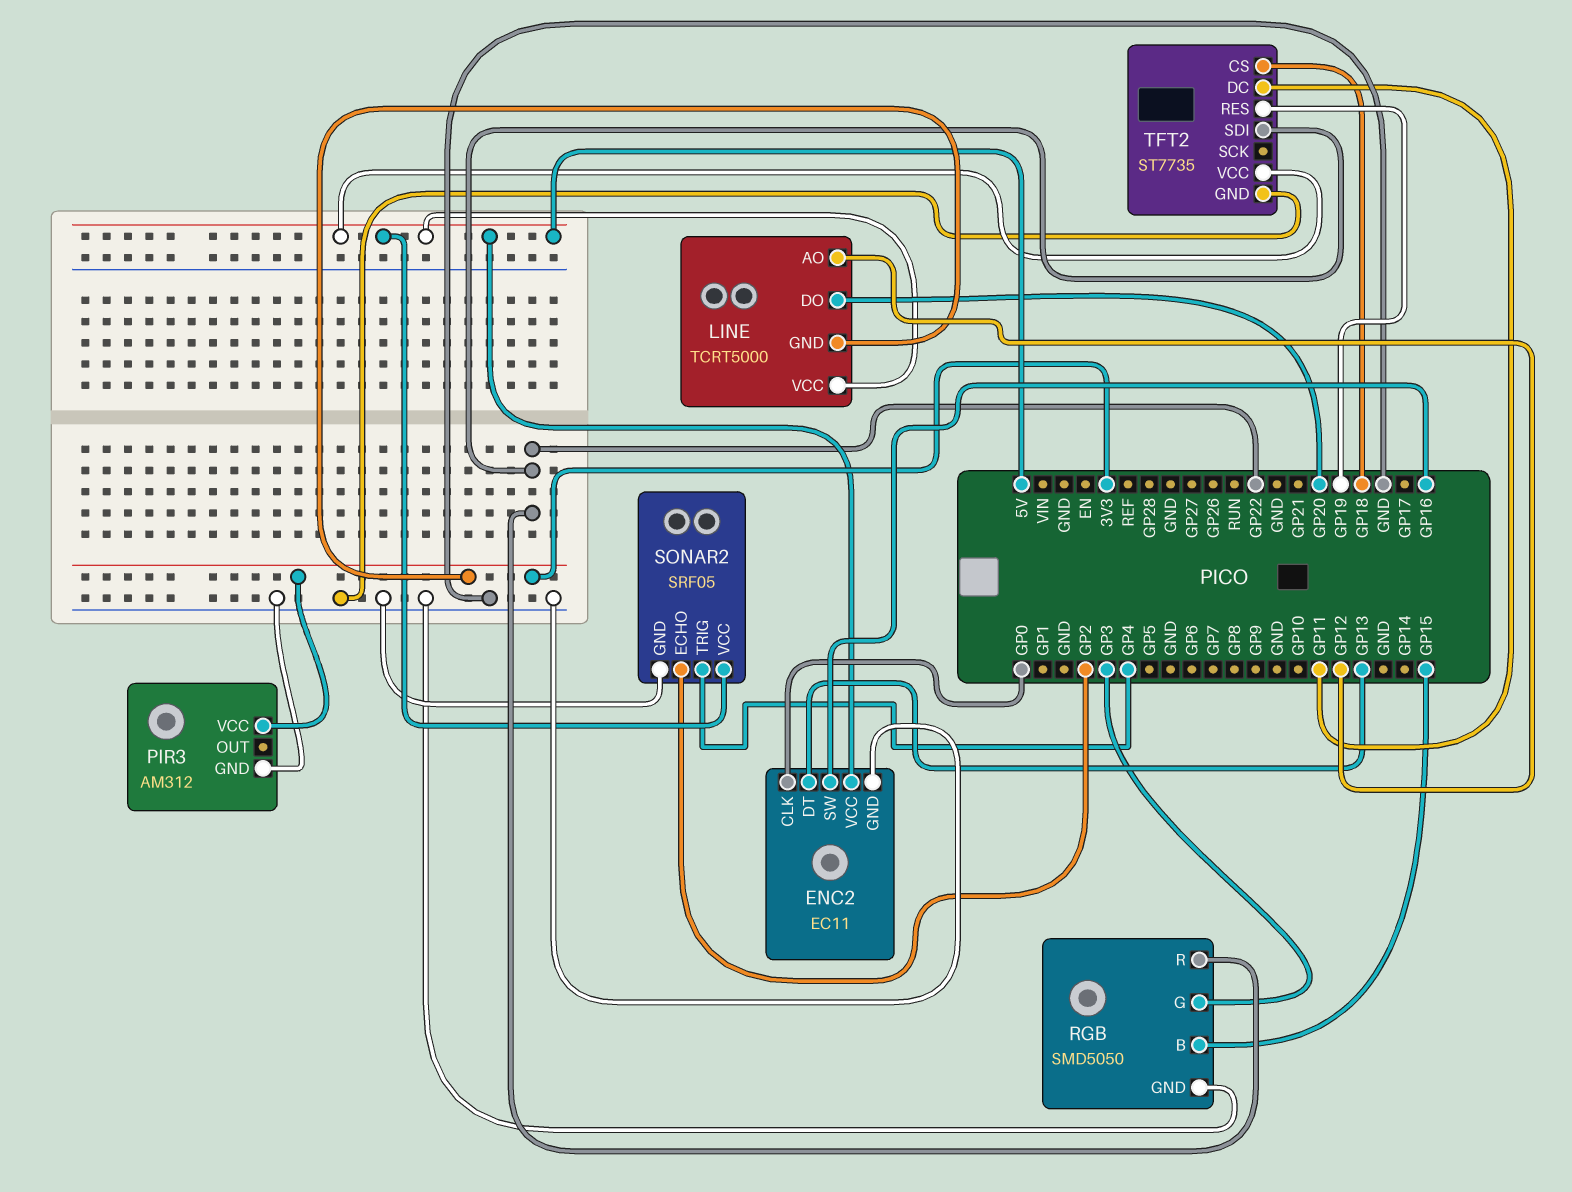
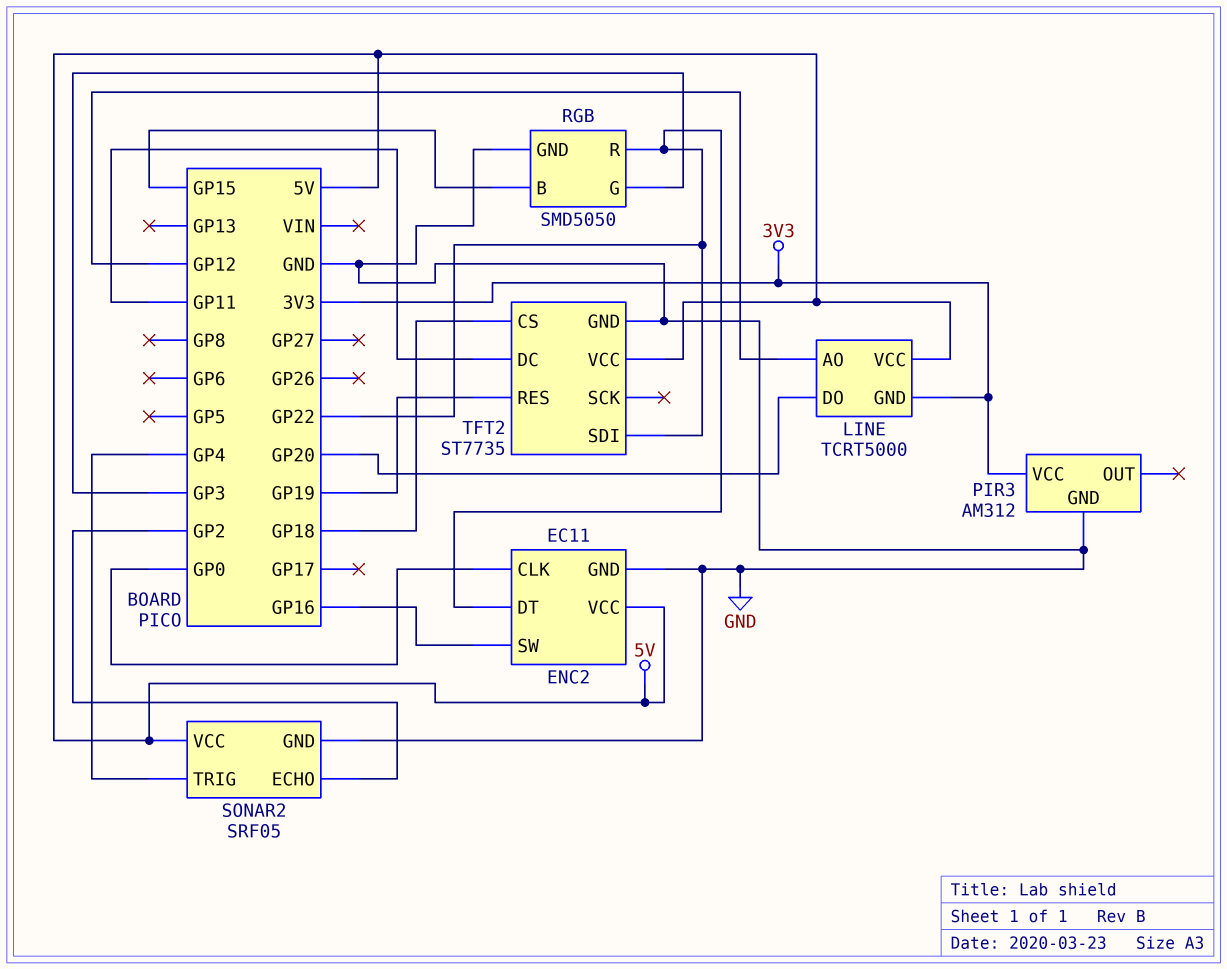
ENC2 pin DT: GP13 -> GP22

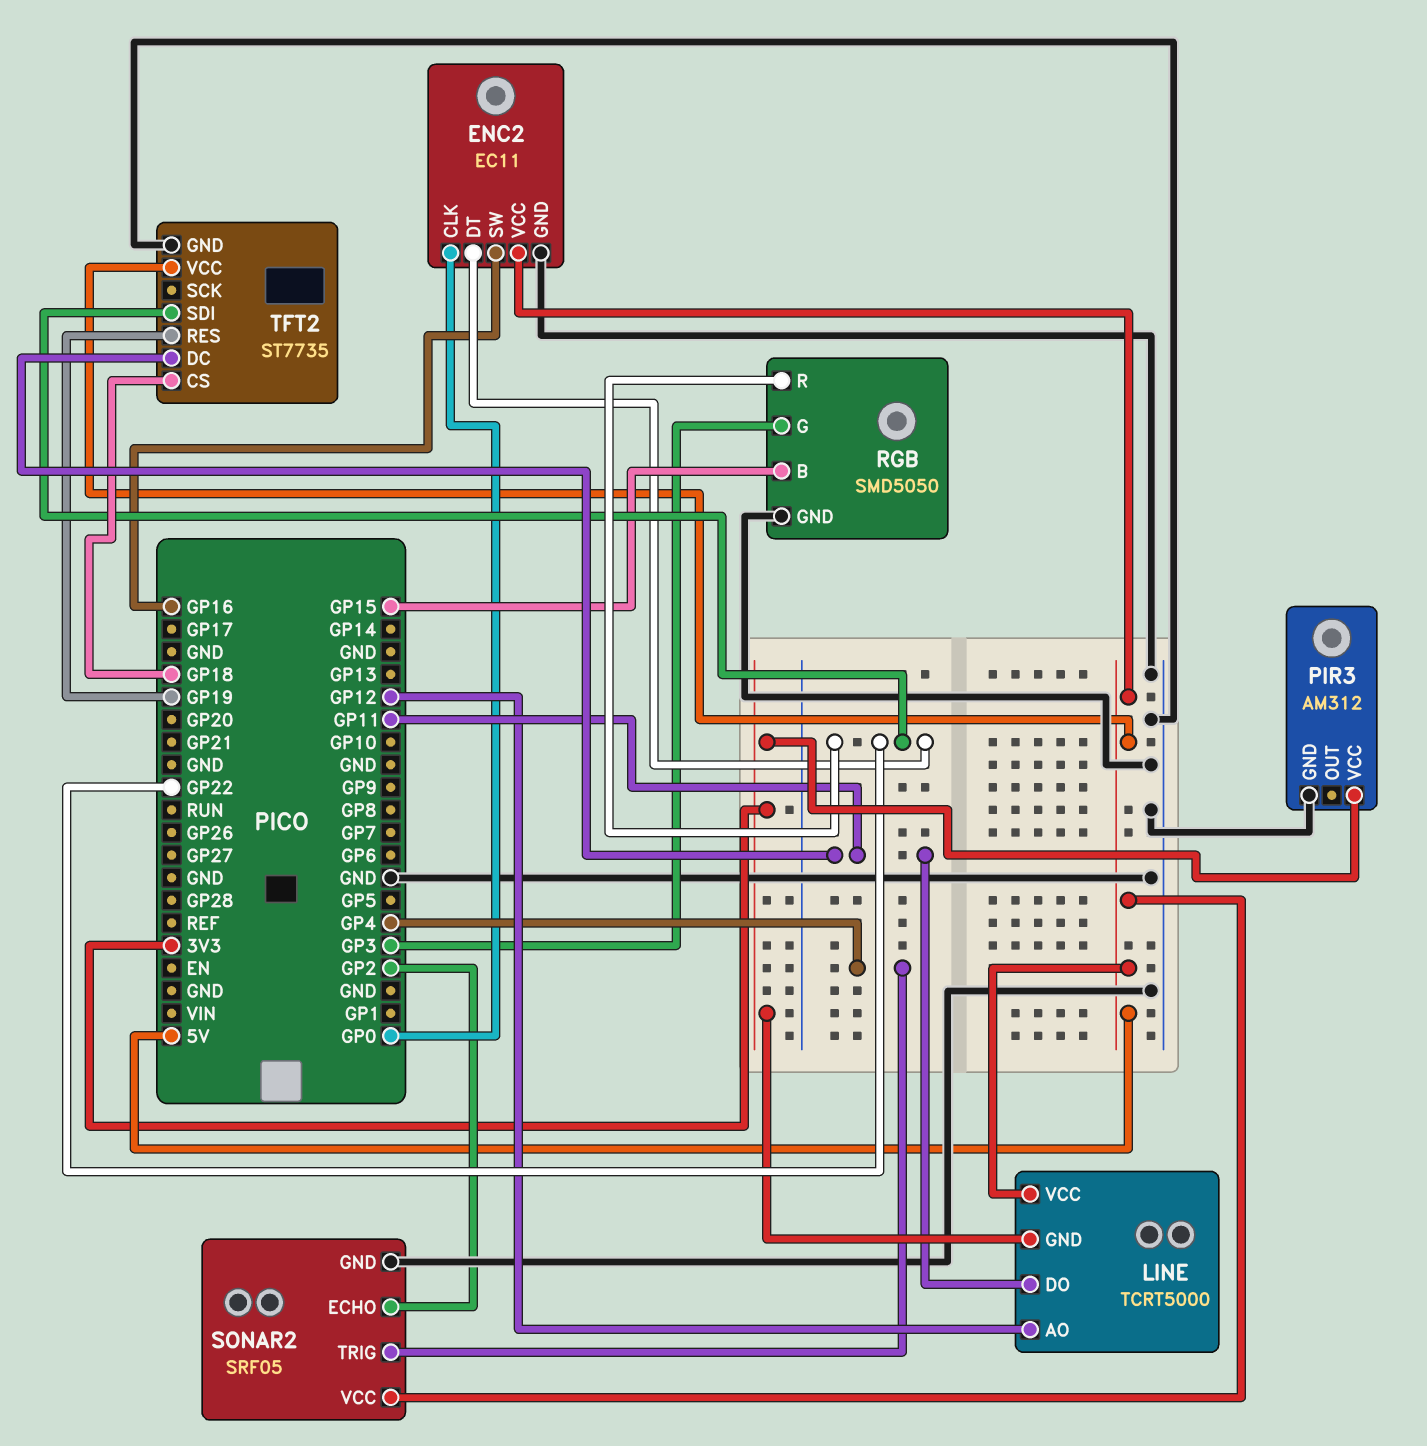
LINE pin DO: GP20 -> GP11

